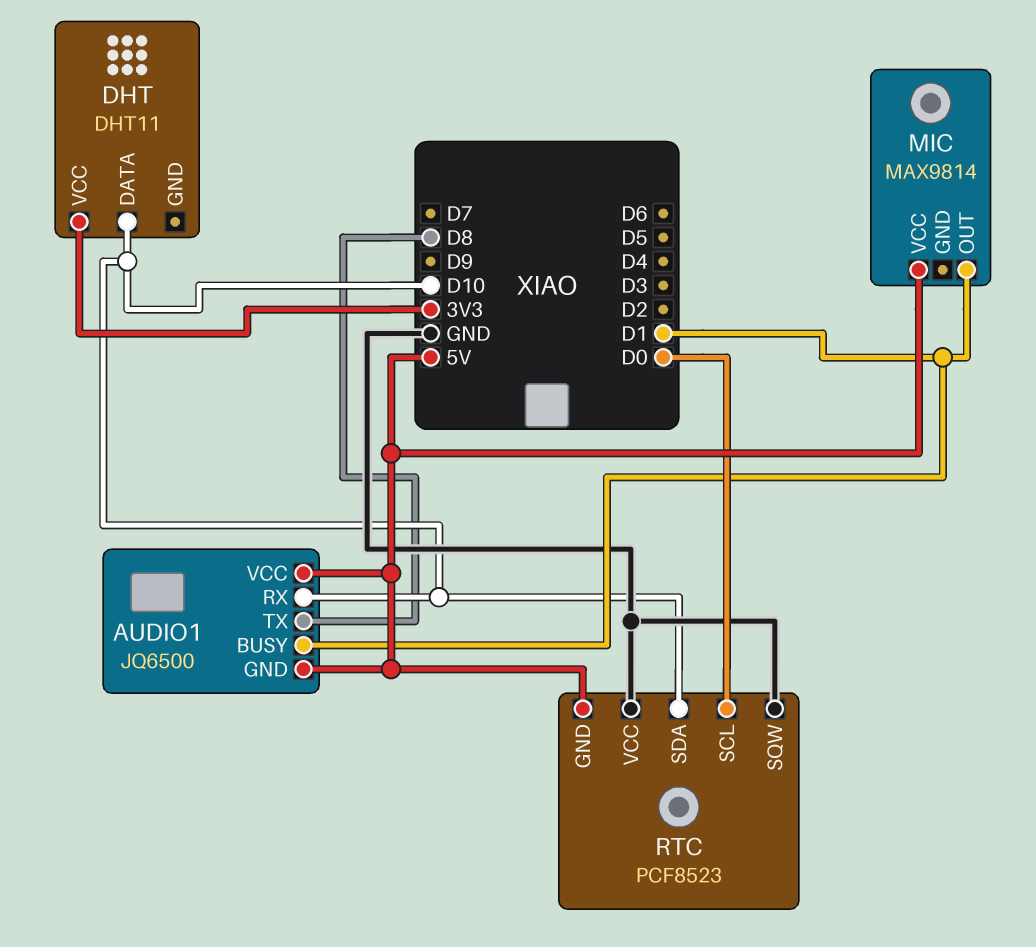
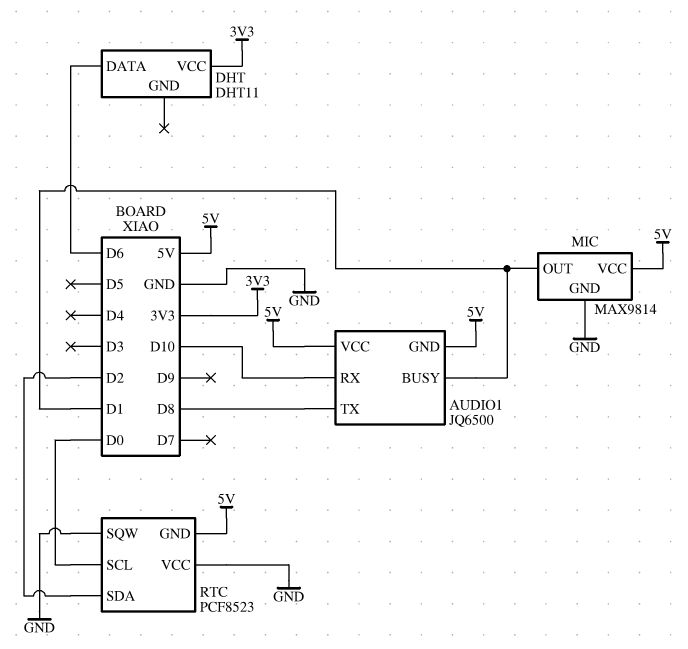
DHT pin DATA: D10 -> D6
MIC pin GND: none -> GND
RTC pin SDA: D10 -> D2

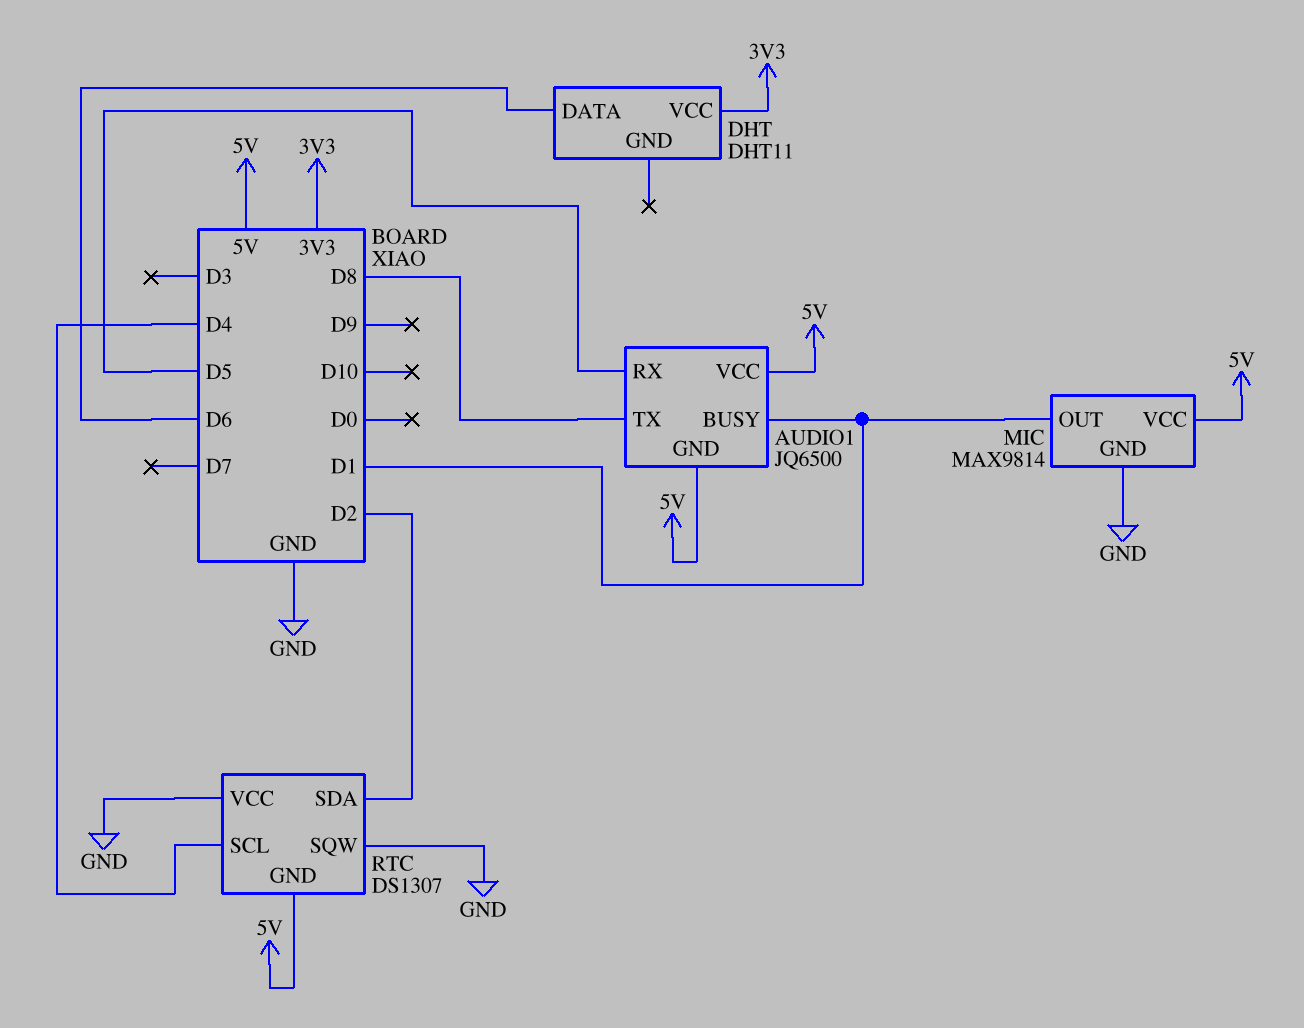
AUDIO1 pin RX: D10 -> D5
RTC: PCF8523 -> DS1307
RTC pin SCL: D0 -> D4

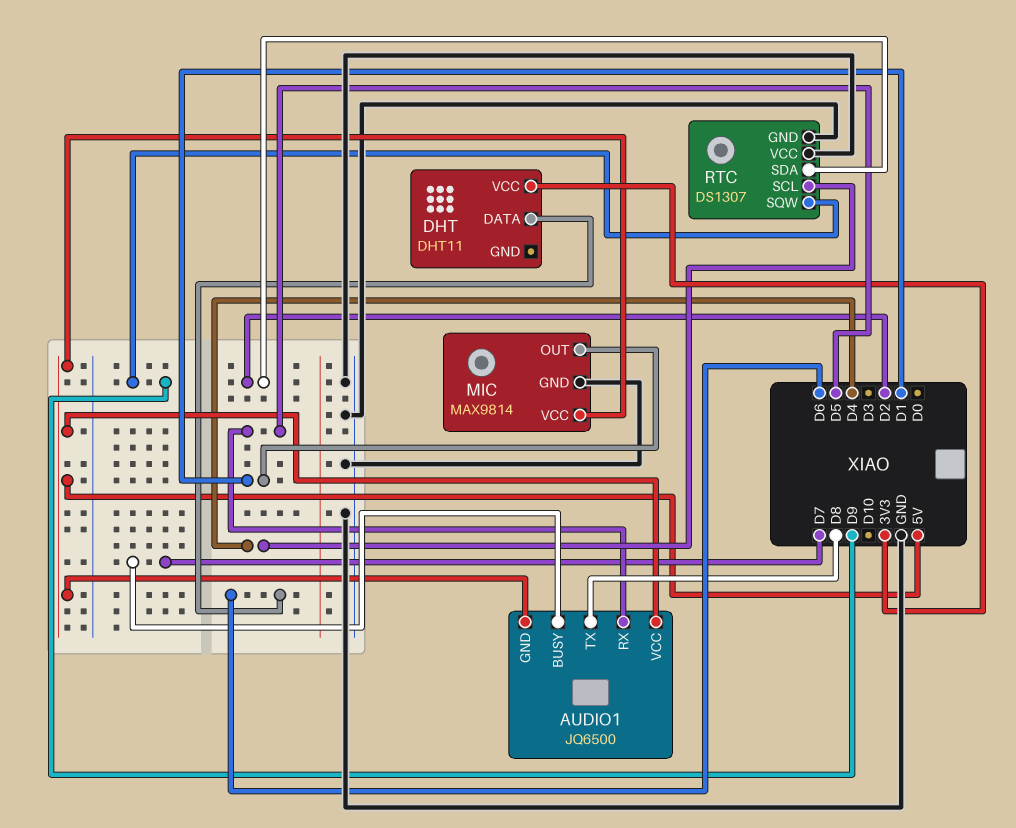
AUDIO1 pin BUSY: D1 -> D7
RTC pin GND: 5V -> GND
RTC pin SQW: GND -> D9

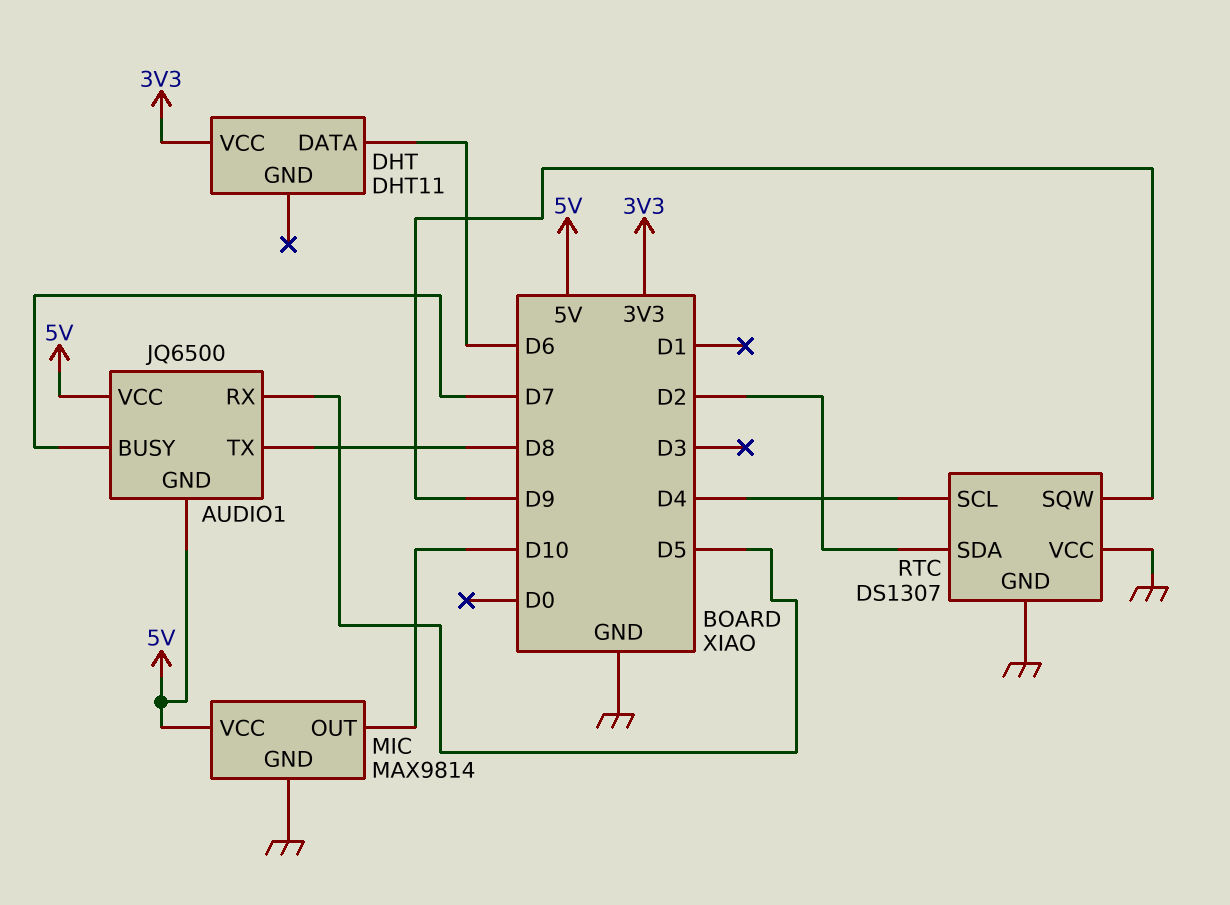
MIC pin OUT: D1 -> D10

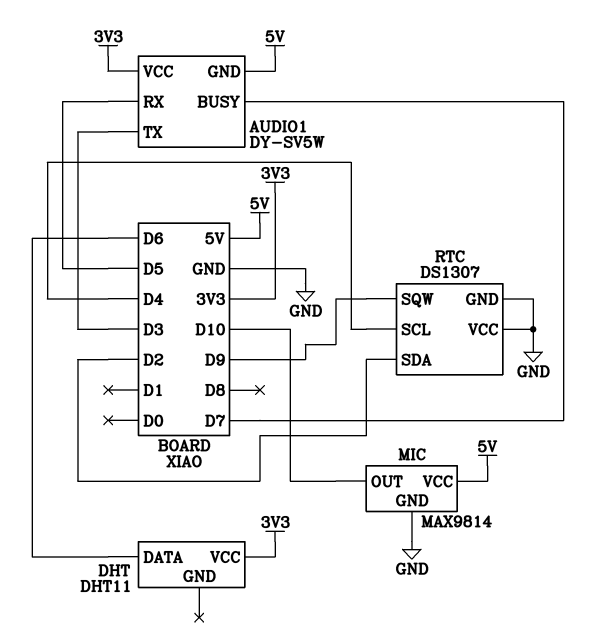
AUDIO1: JQ6500 -> DY-SV5W
AUDIO1 pin TX: D8 -> D3
AUDIO1 pin VCC: 5V -> 3V3

